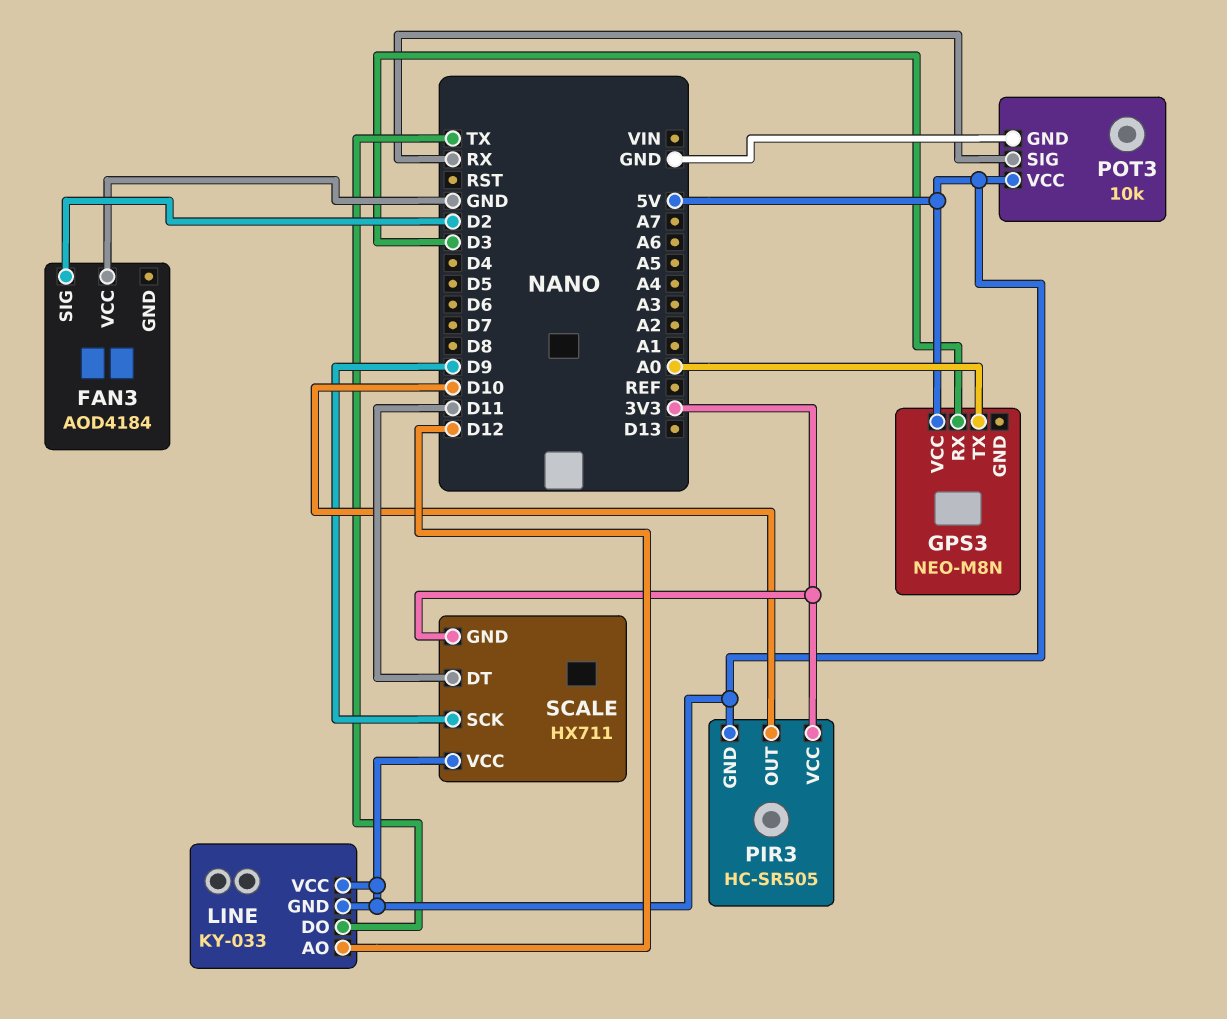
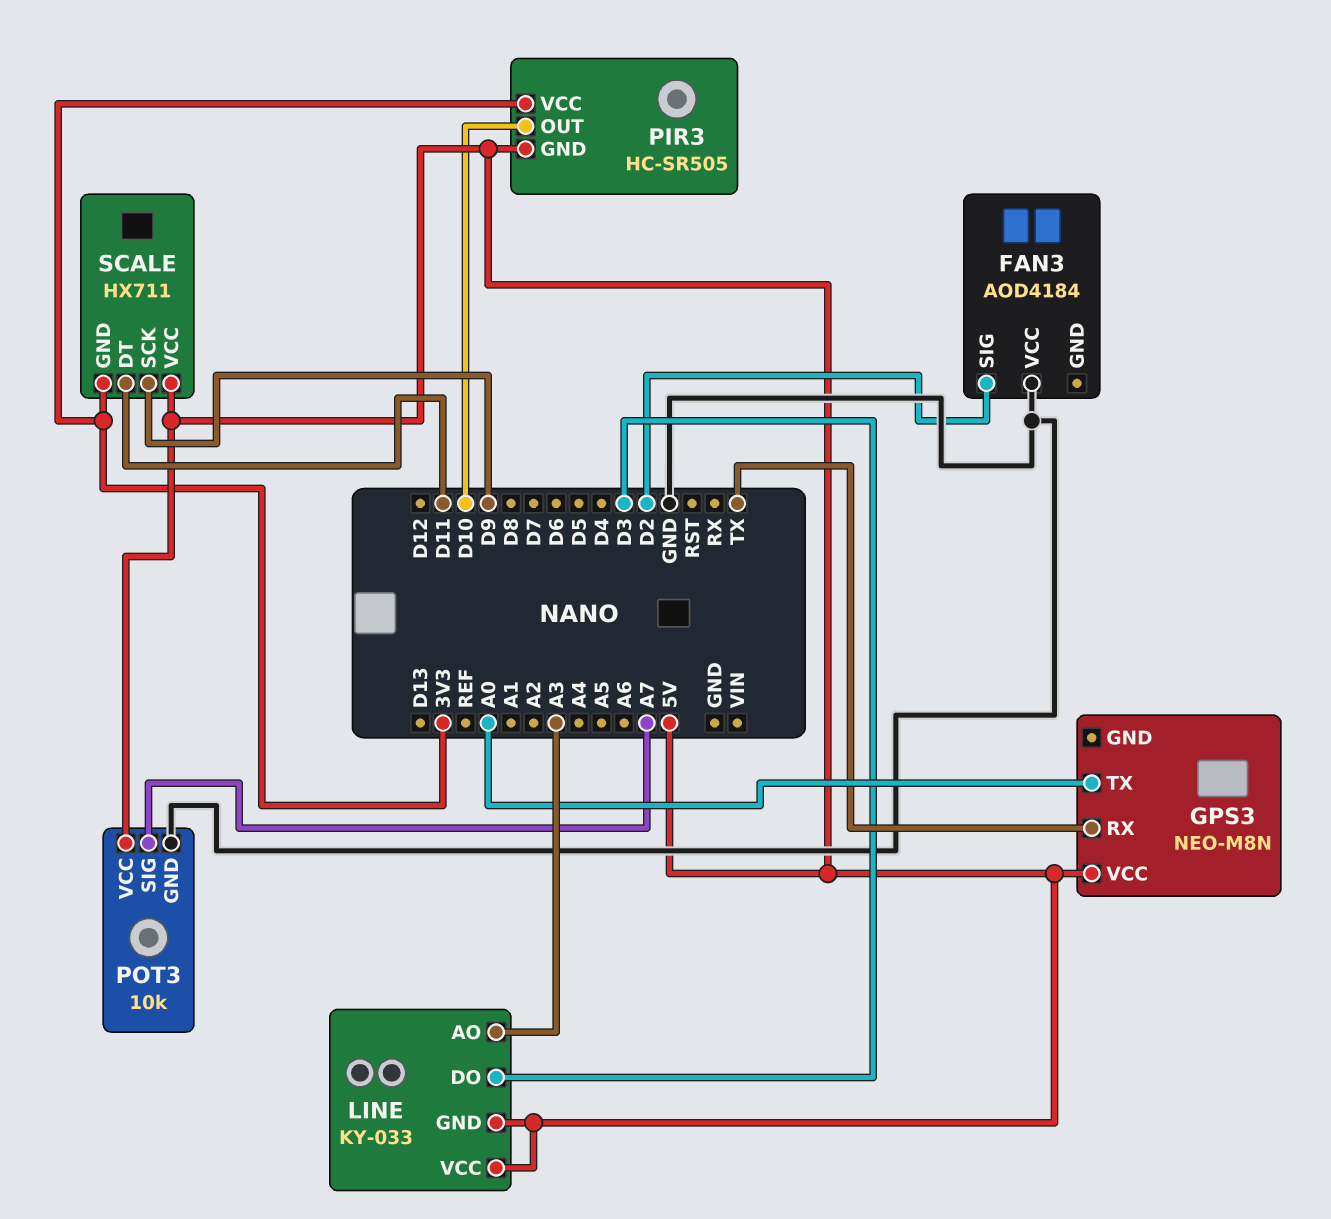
GPS3 pin RX: D3 -> TX
LINE pin AO: D12 -> A3
LINE pin DO: TX -> D3
POT3 pin SIG: RX -> A7

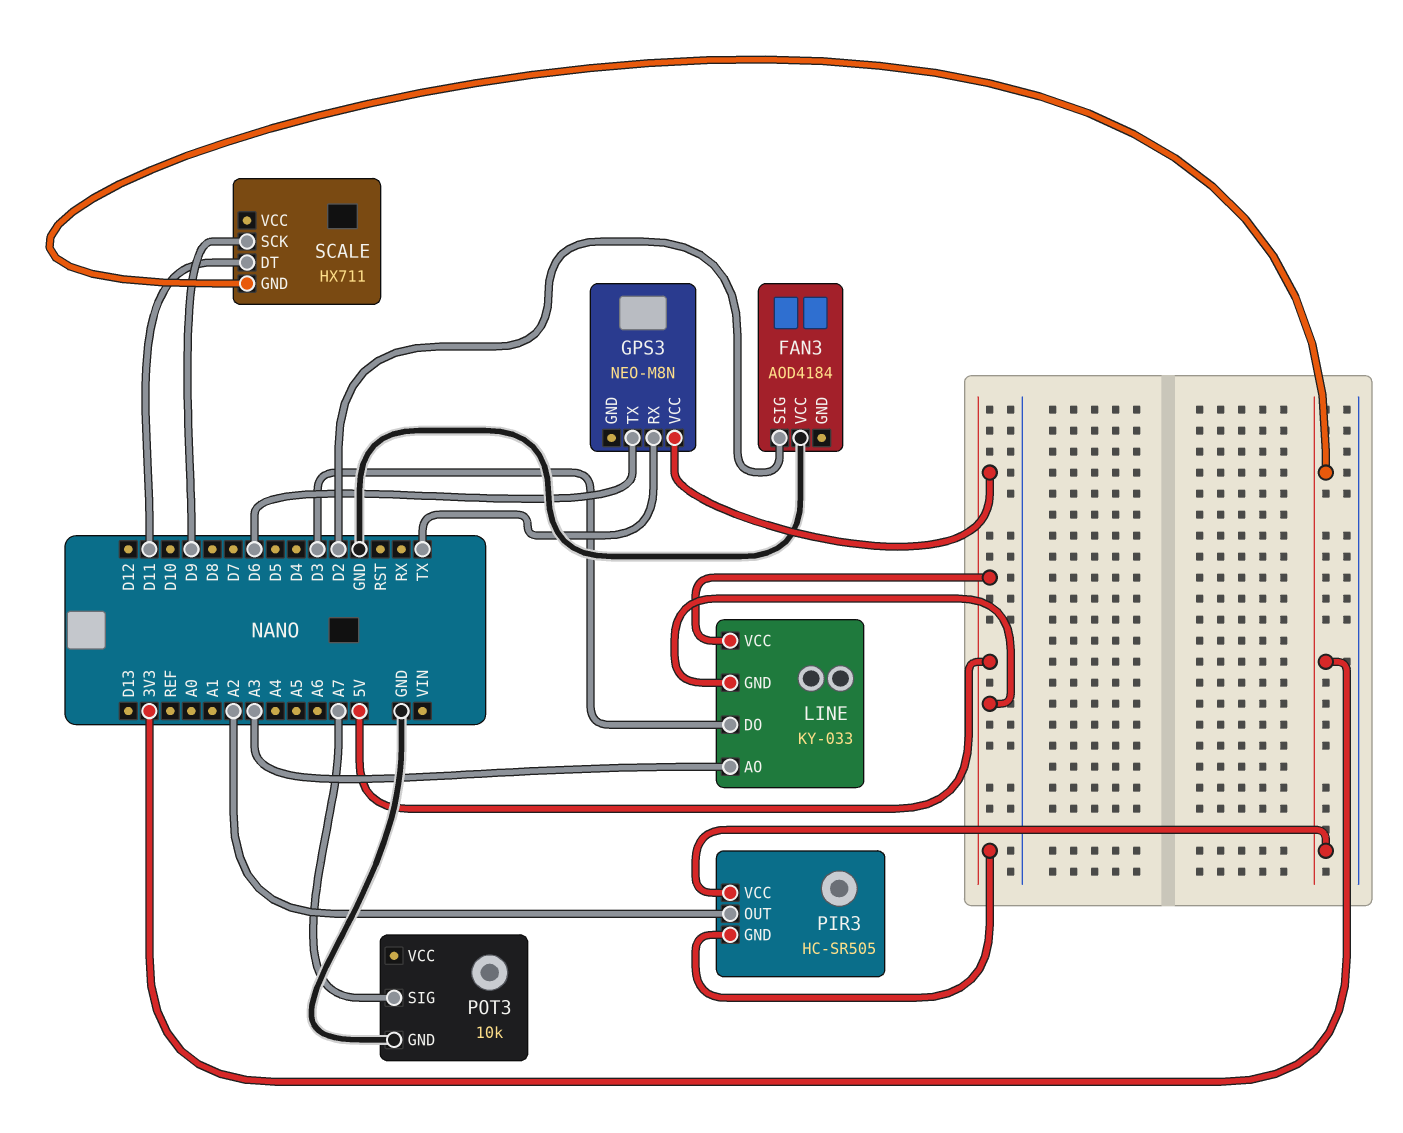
GPS3 pin TX: A0 -> D6
PIR3 pin OUT: D10 -> A2
POT3 pin VCC: 5V -> none
SCALE pin VCC: 5V -> none

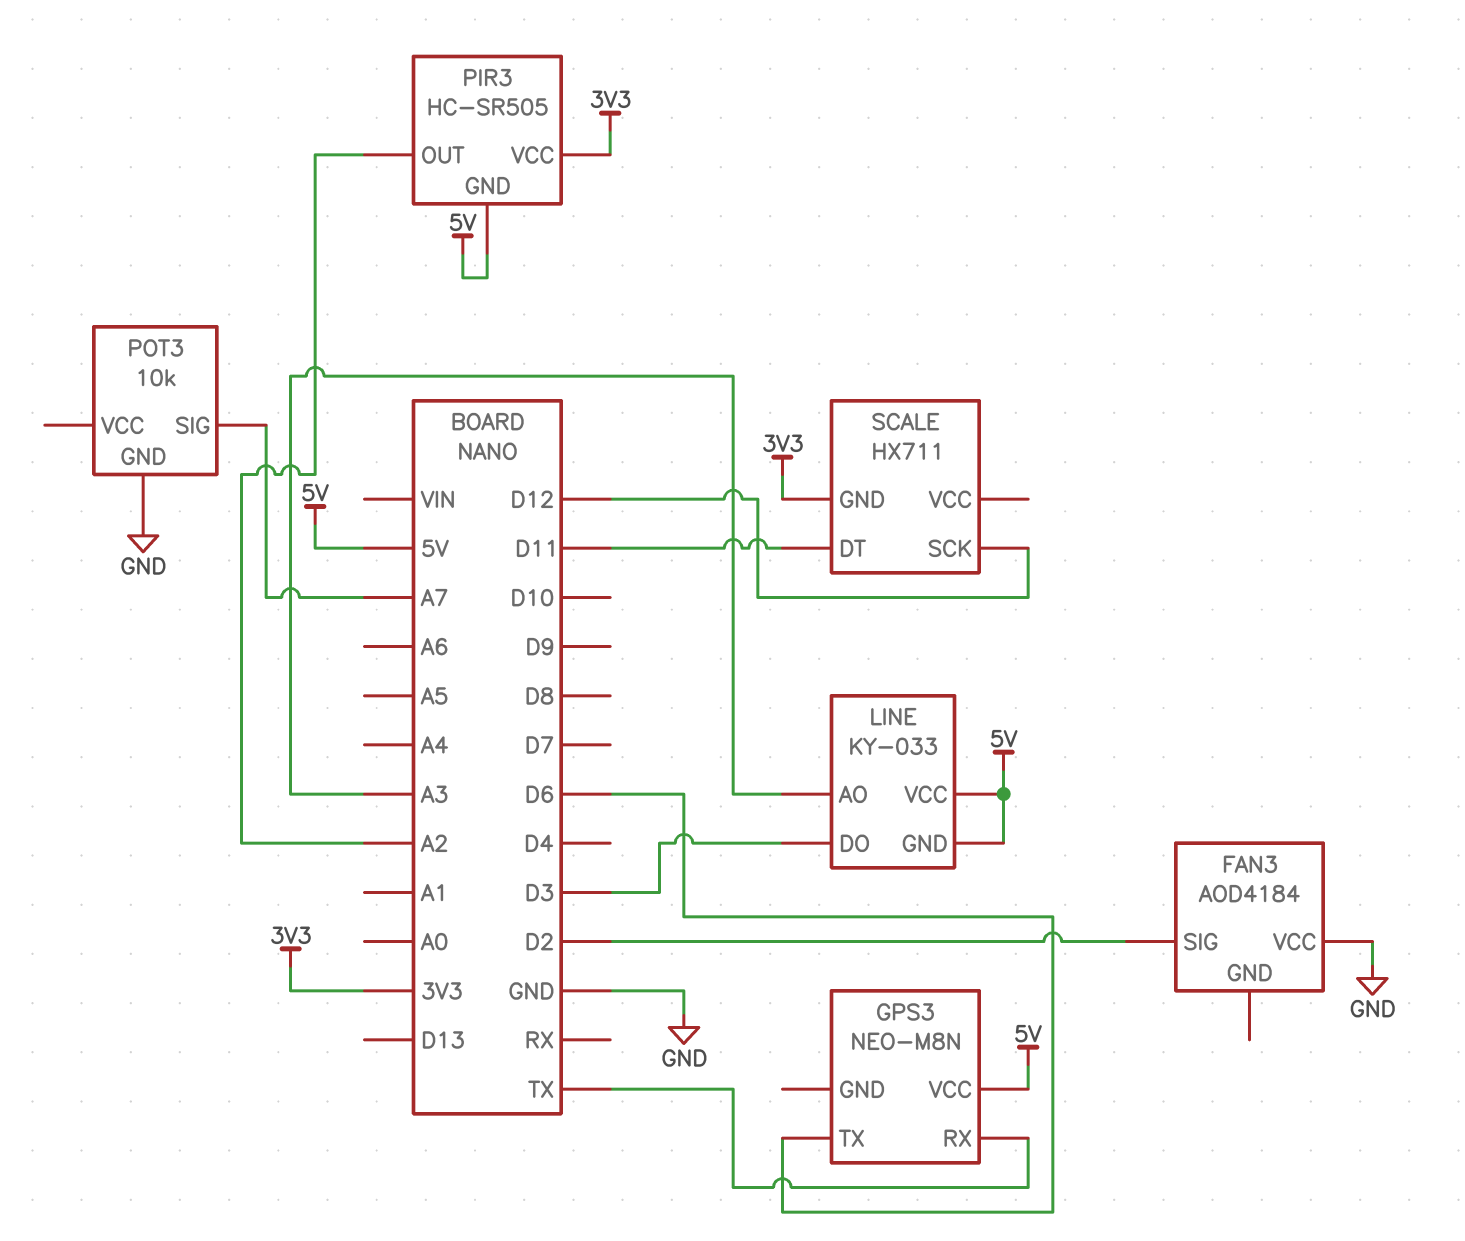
SCALE pin SCK: D9 -> D12

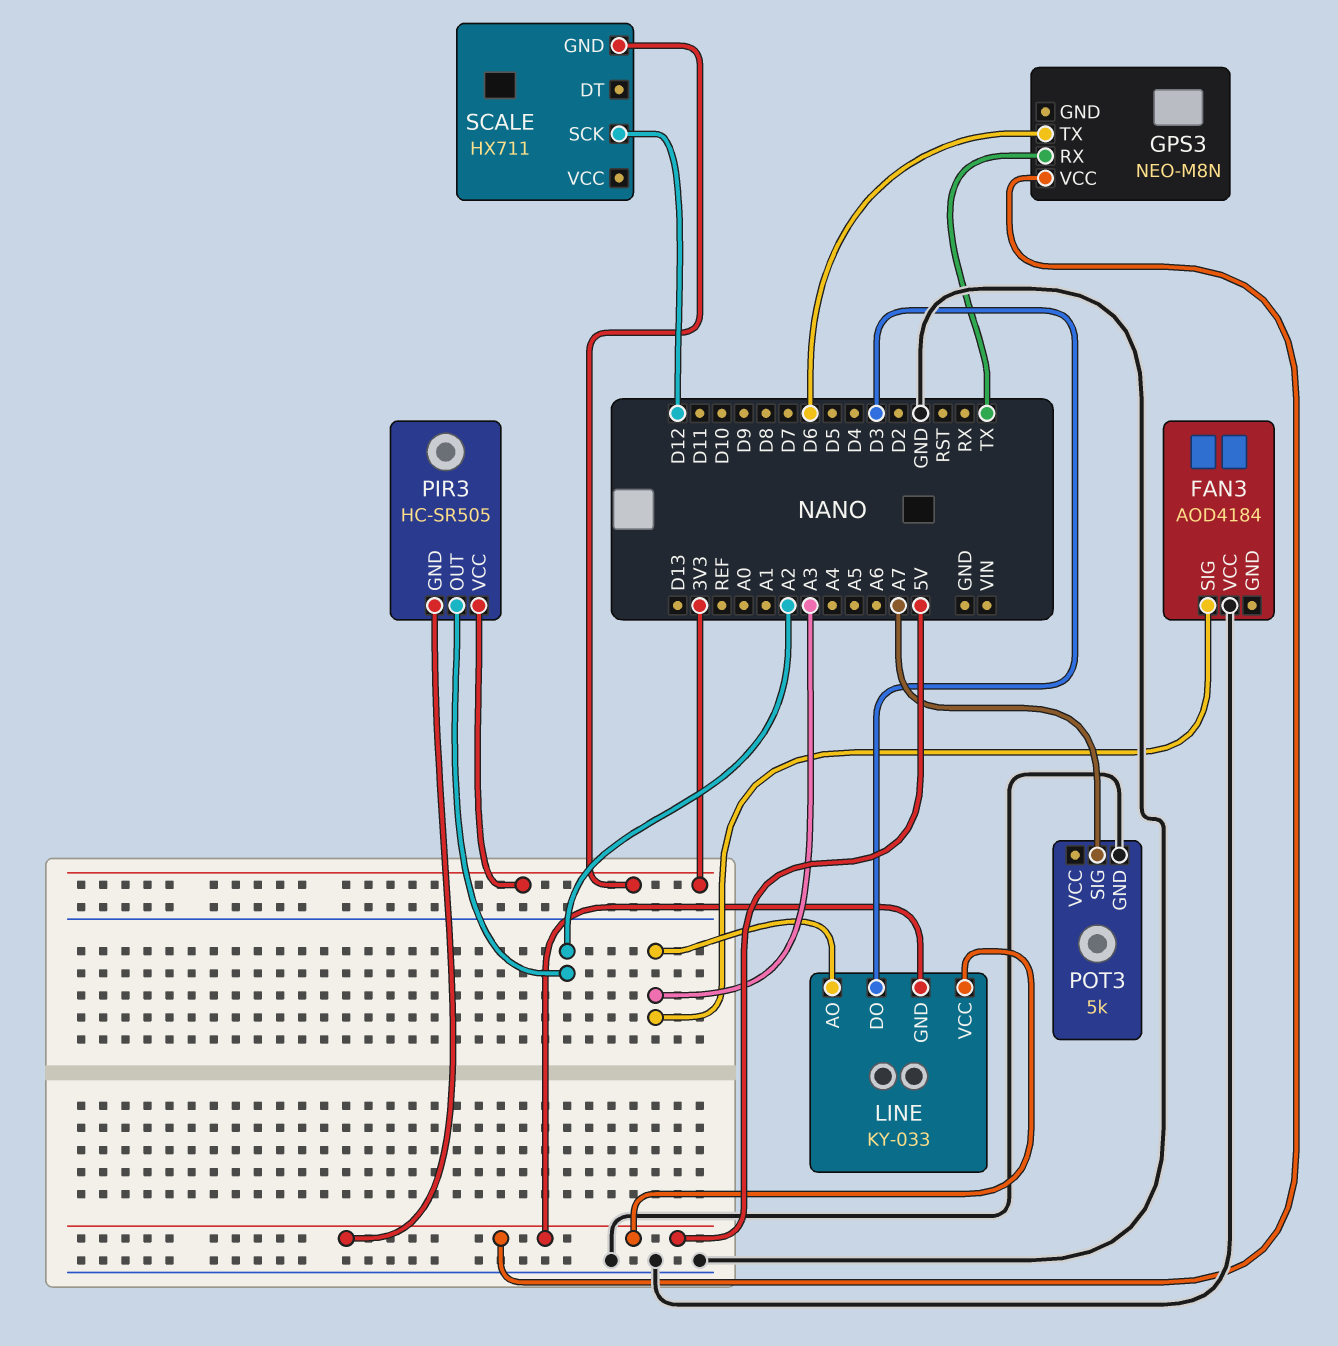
FAN3 pin SIG: D2 -> A3
POT3: 10k -> 5k
SCALE pin DT: D11 -> none

